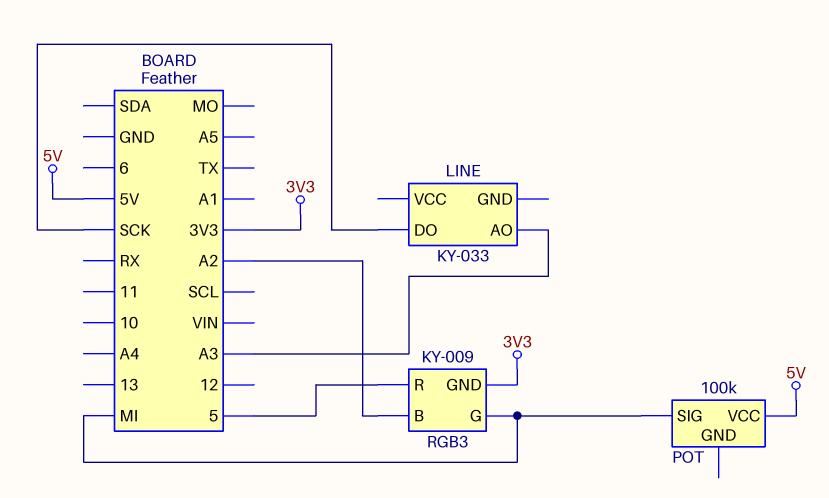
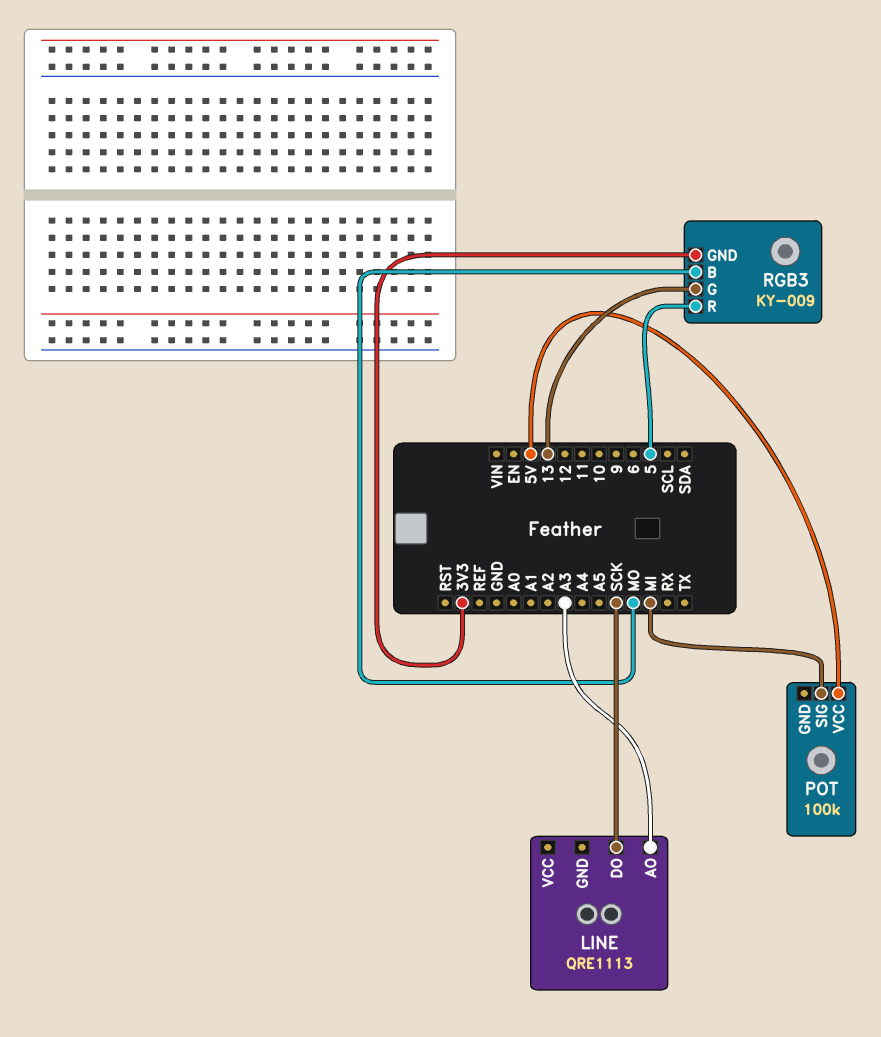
LINE: KY-033 -> QRE1113
RGB3 pin B: A2 -> MO
RGB3 pin G: MI -> 13

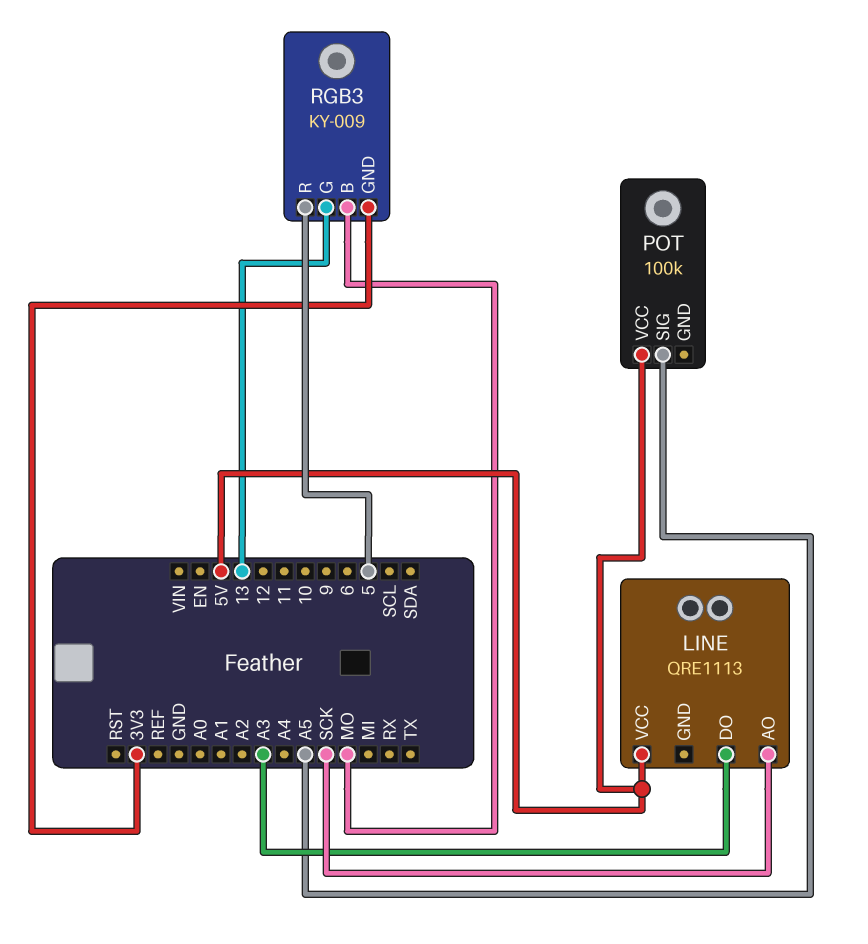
LINE pin AO: A3 -> SCK
LINE pin DO: SCK -> A3
LINE pin VCC: none -> 5V
POT pin SIG: MI -> A5

